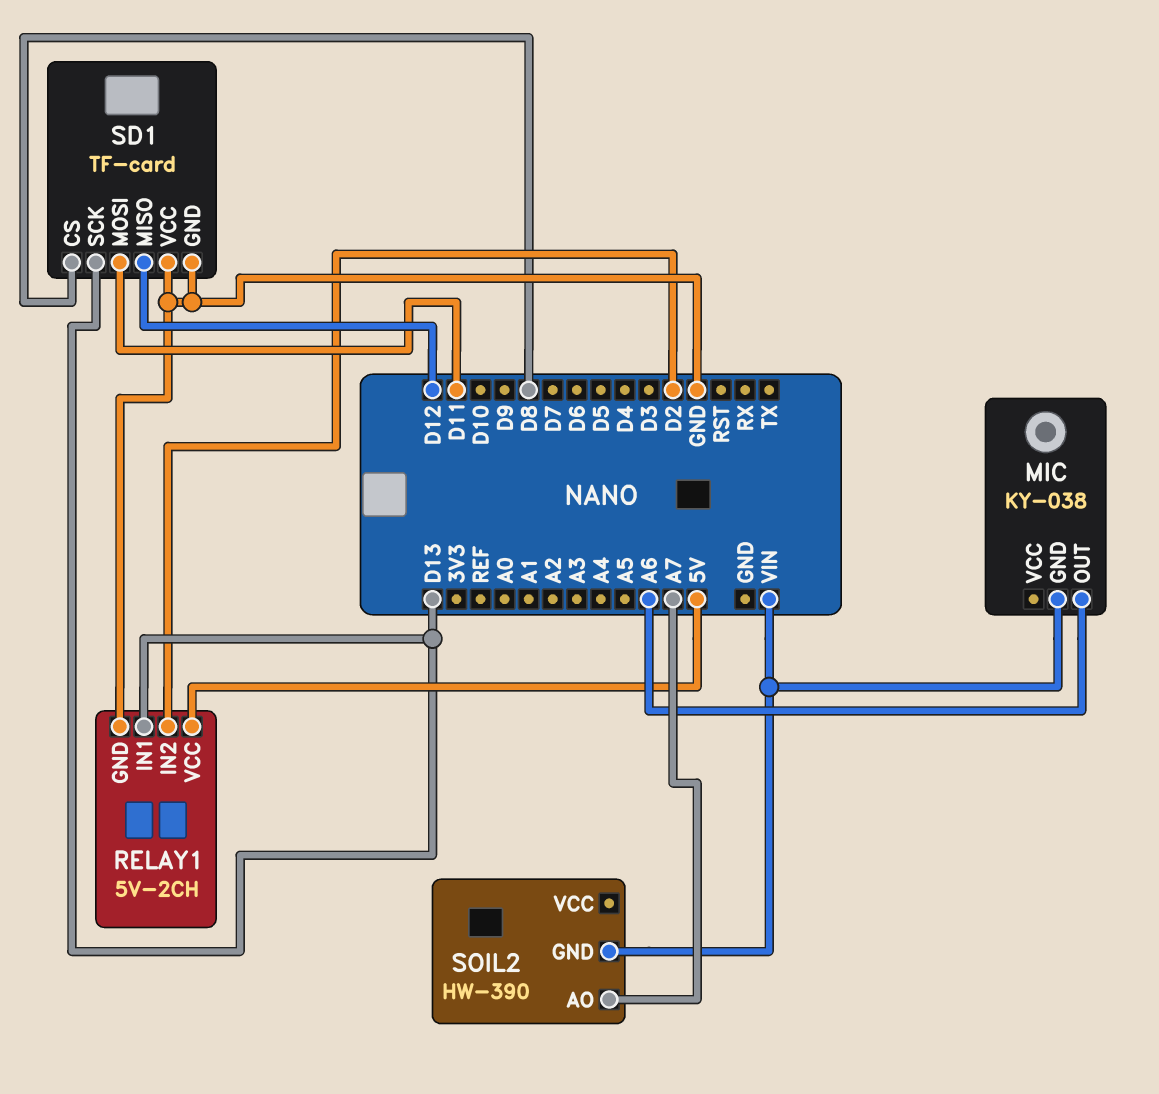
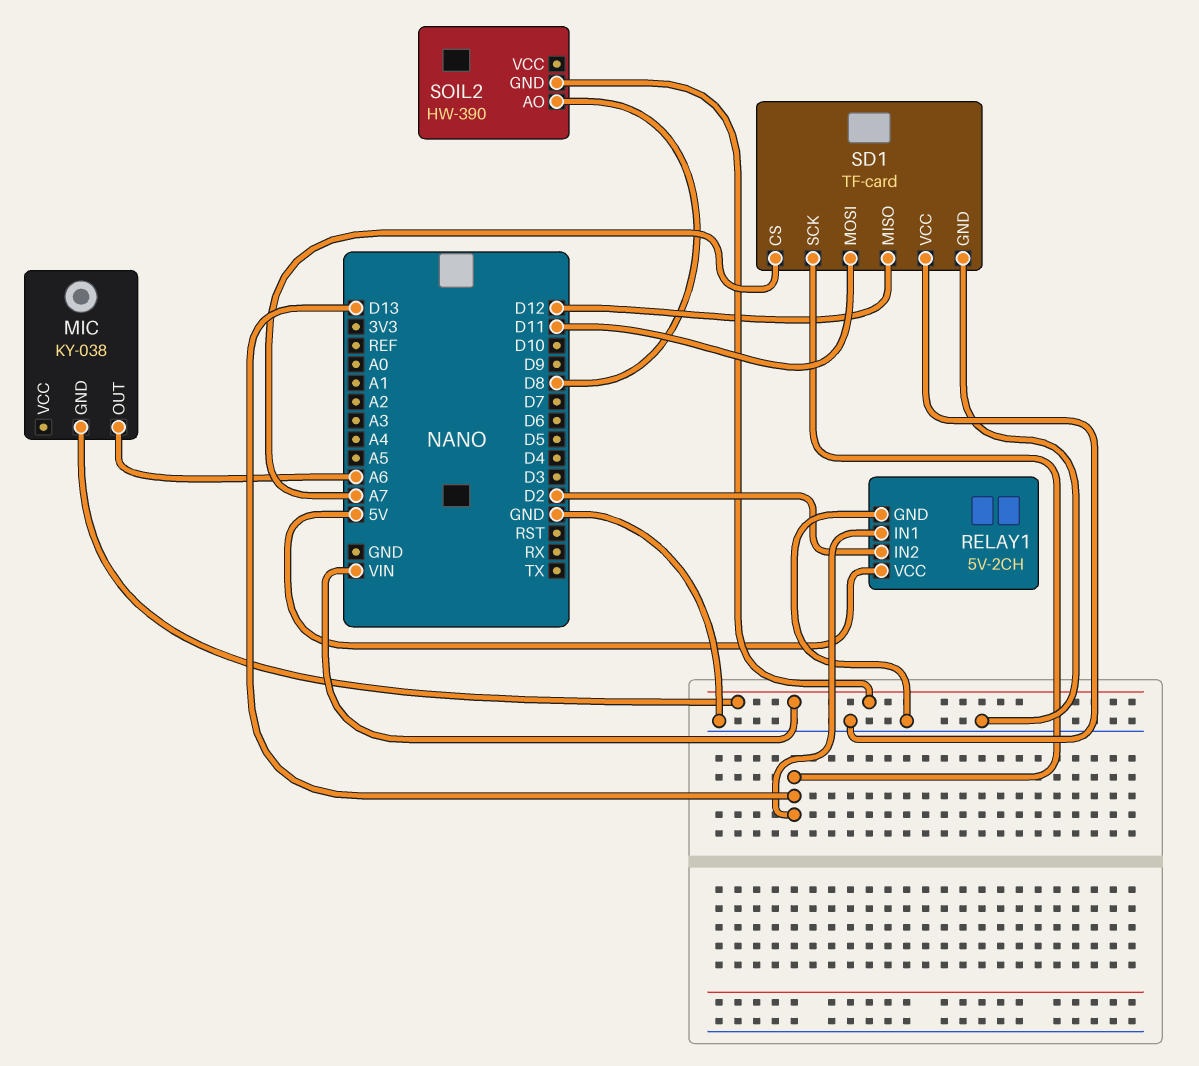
SD1 pin CS: D8 -> A7
SOIL2 pin AO: A7 -> D8

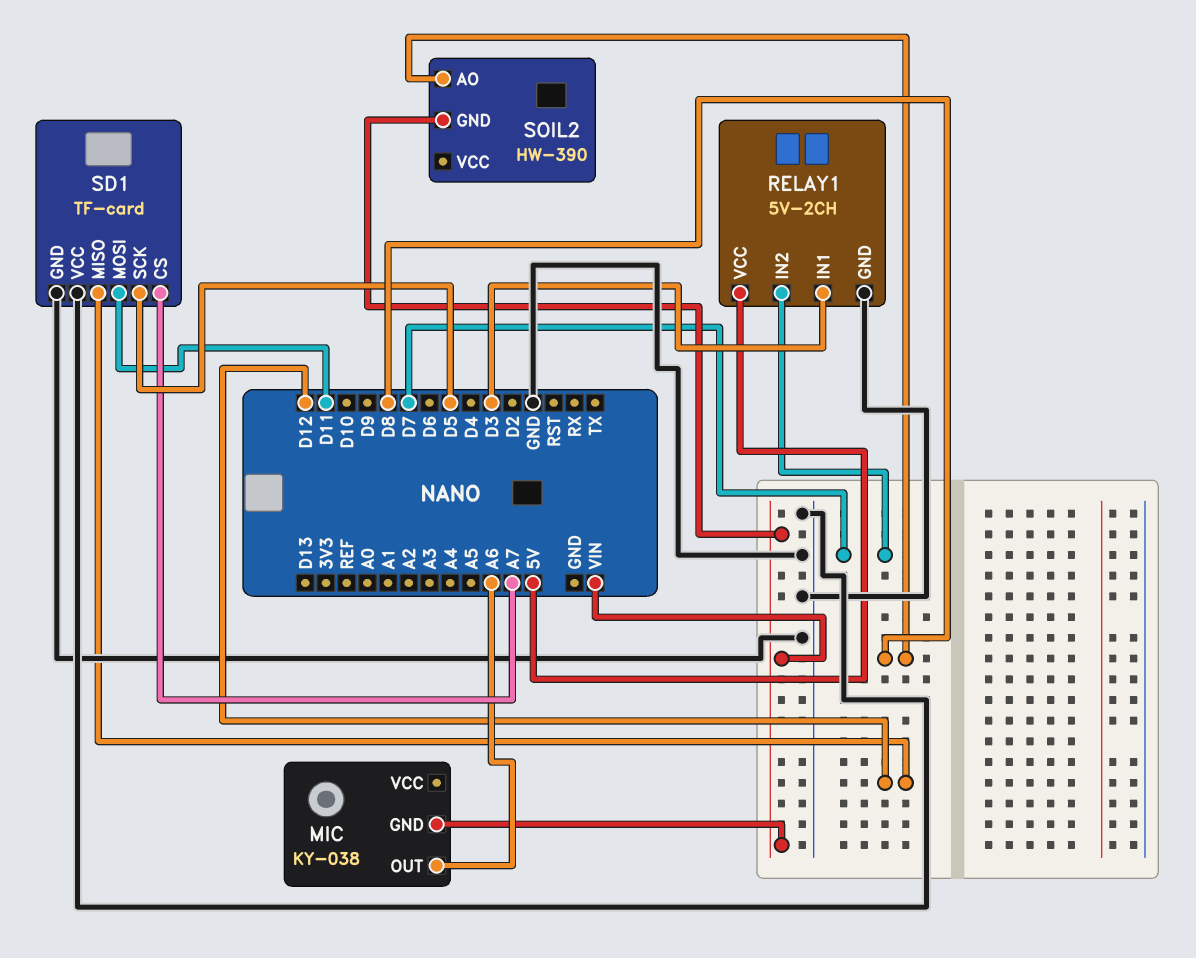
RELAY1 pin IN1: D13 -> D3
RELAY1 pin IN2: D2 -> D7
SD1 pin SCK: D13 -> D5

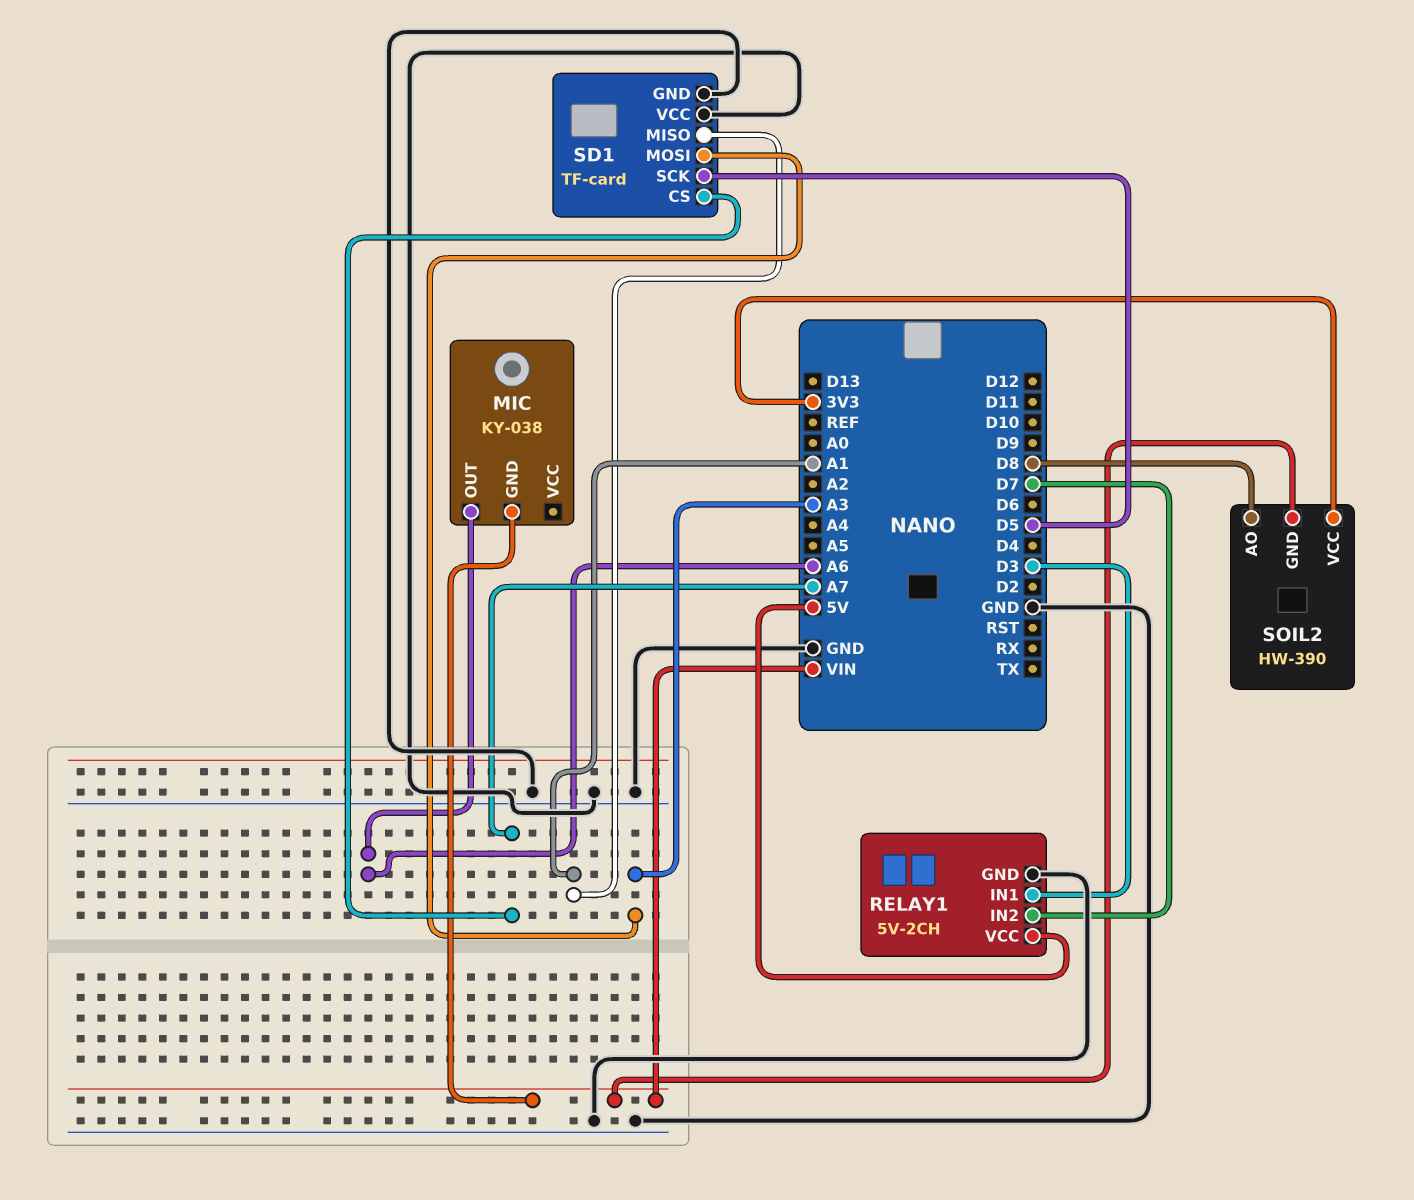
SD1 pin MISO: D12 -> A1
SD1 pin MOSI: D11 -> A3
SOIL2 pin VCC: none -> 3V3

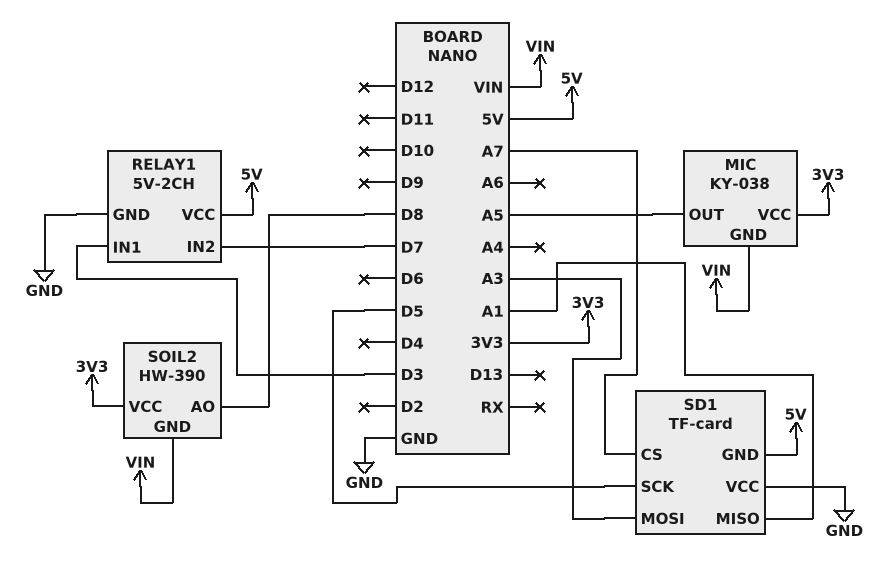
MIC pin OUT: A6 -> A5
MIC pin VCC: none -> 3V3
SD1 pin GND: GND -> 5V

